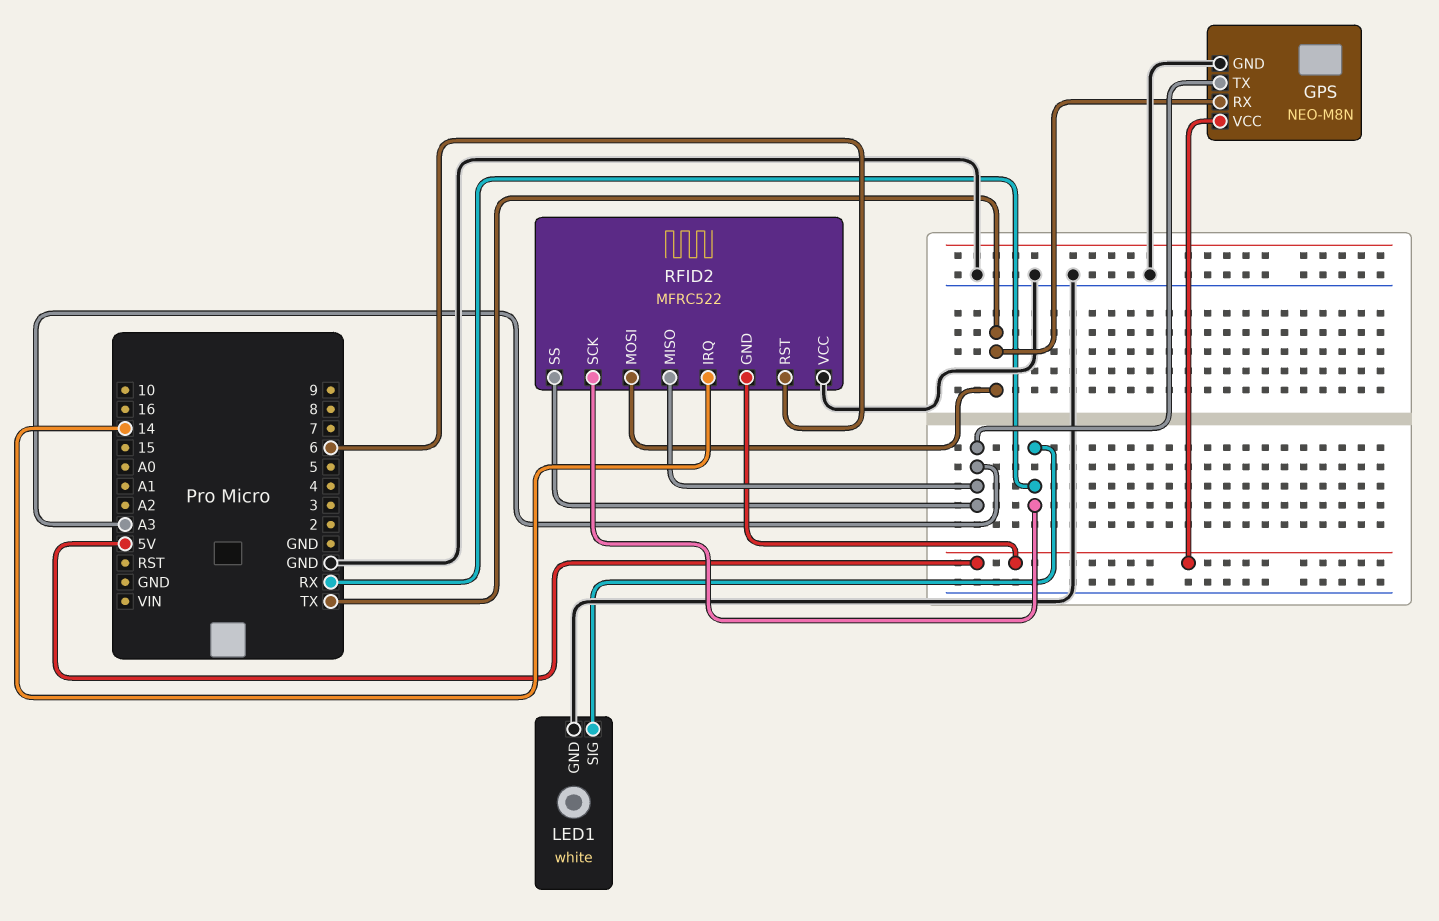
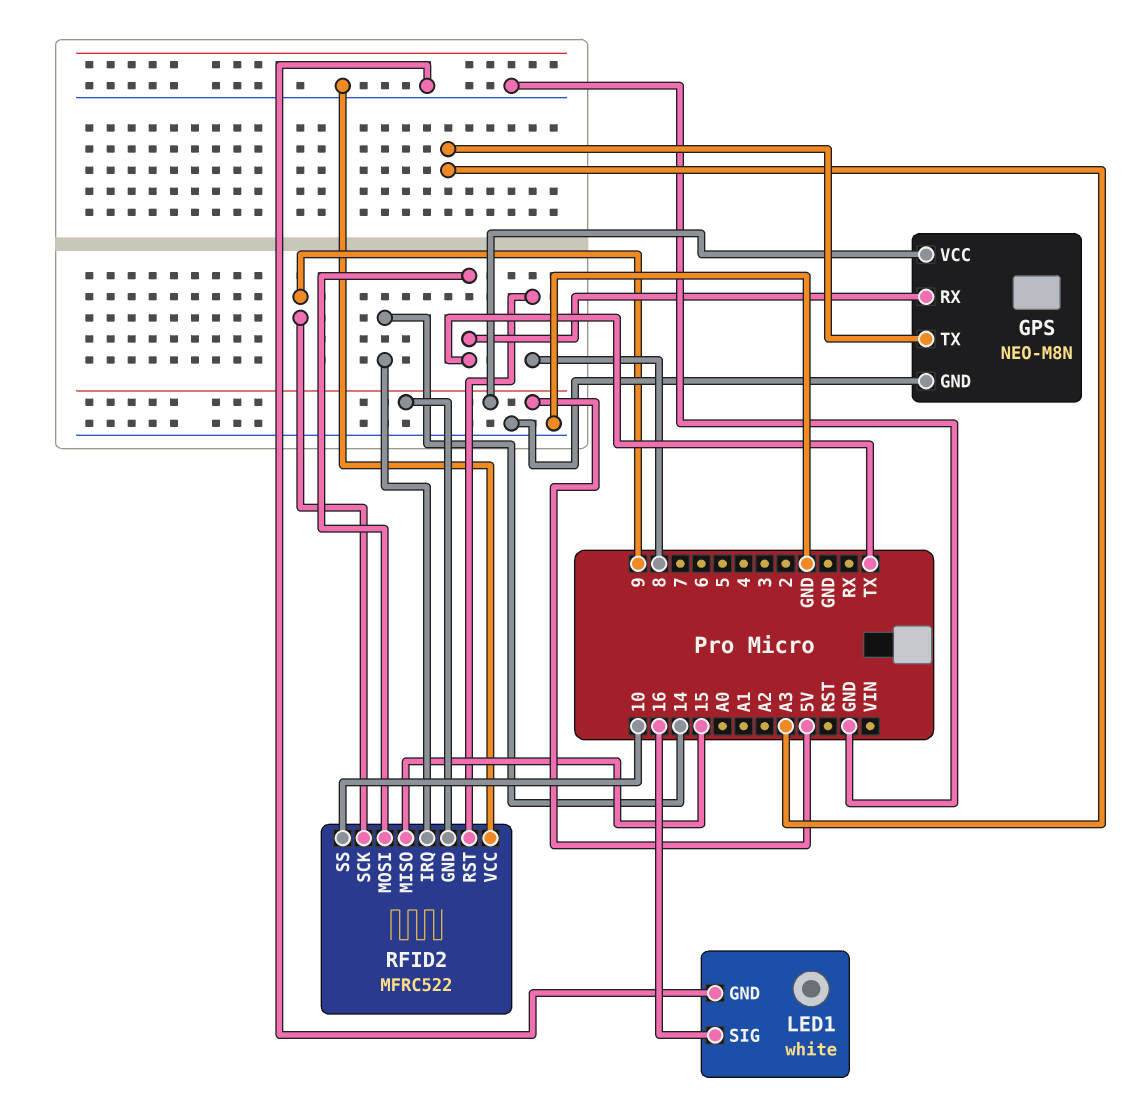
LED1 pin SIG: RX -> 16
RFID2 pin MISO: A3 -> 15
RFID2 pin RST: 6 -> 8
RFID2 pin SCK: RX -> 9
RFID2 pin SS: A3 -> 10

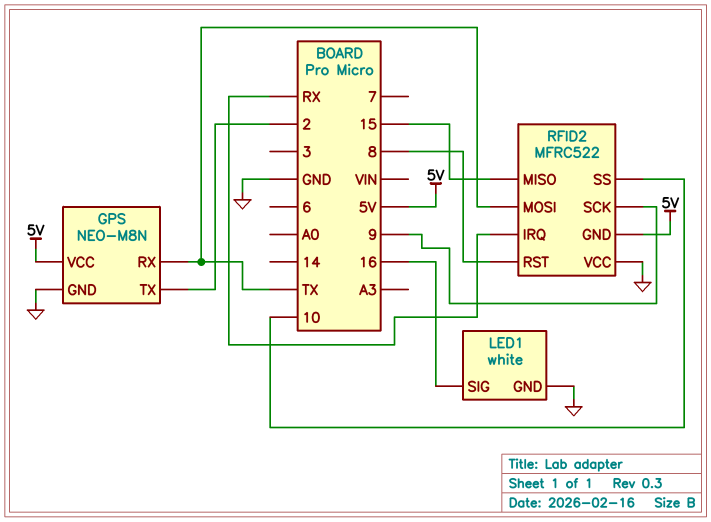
GPS pin TX: A3 -> 2
RFID2 pin IRQ: 14 -> RX

